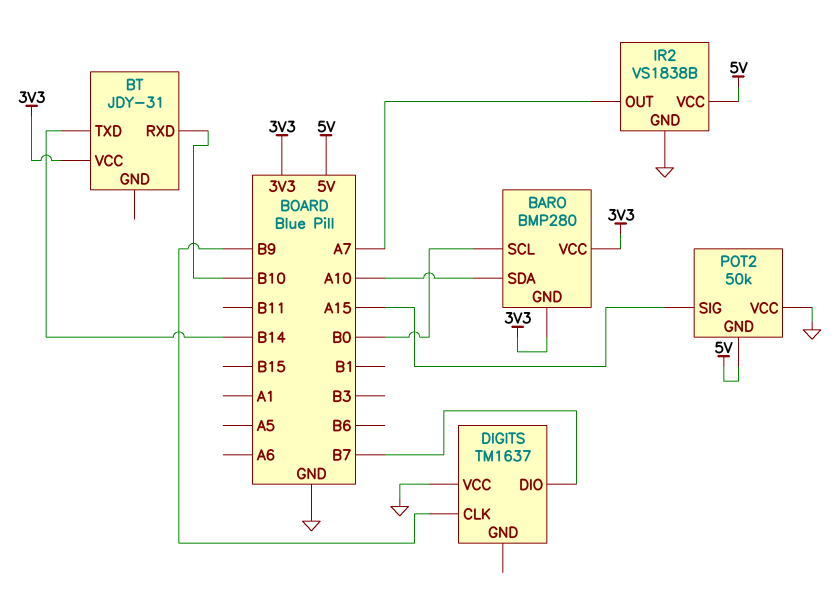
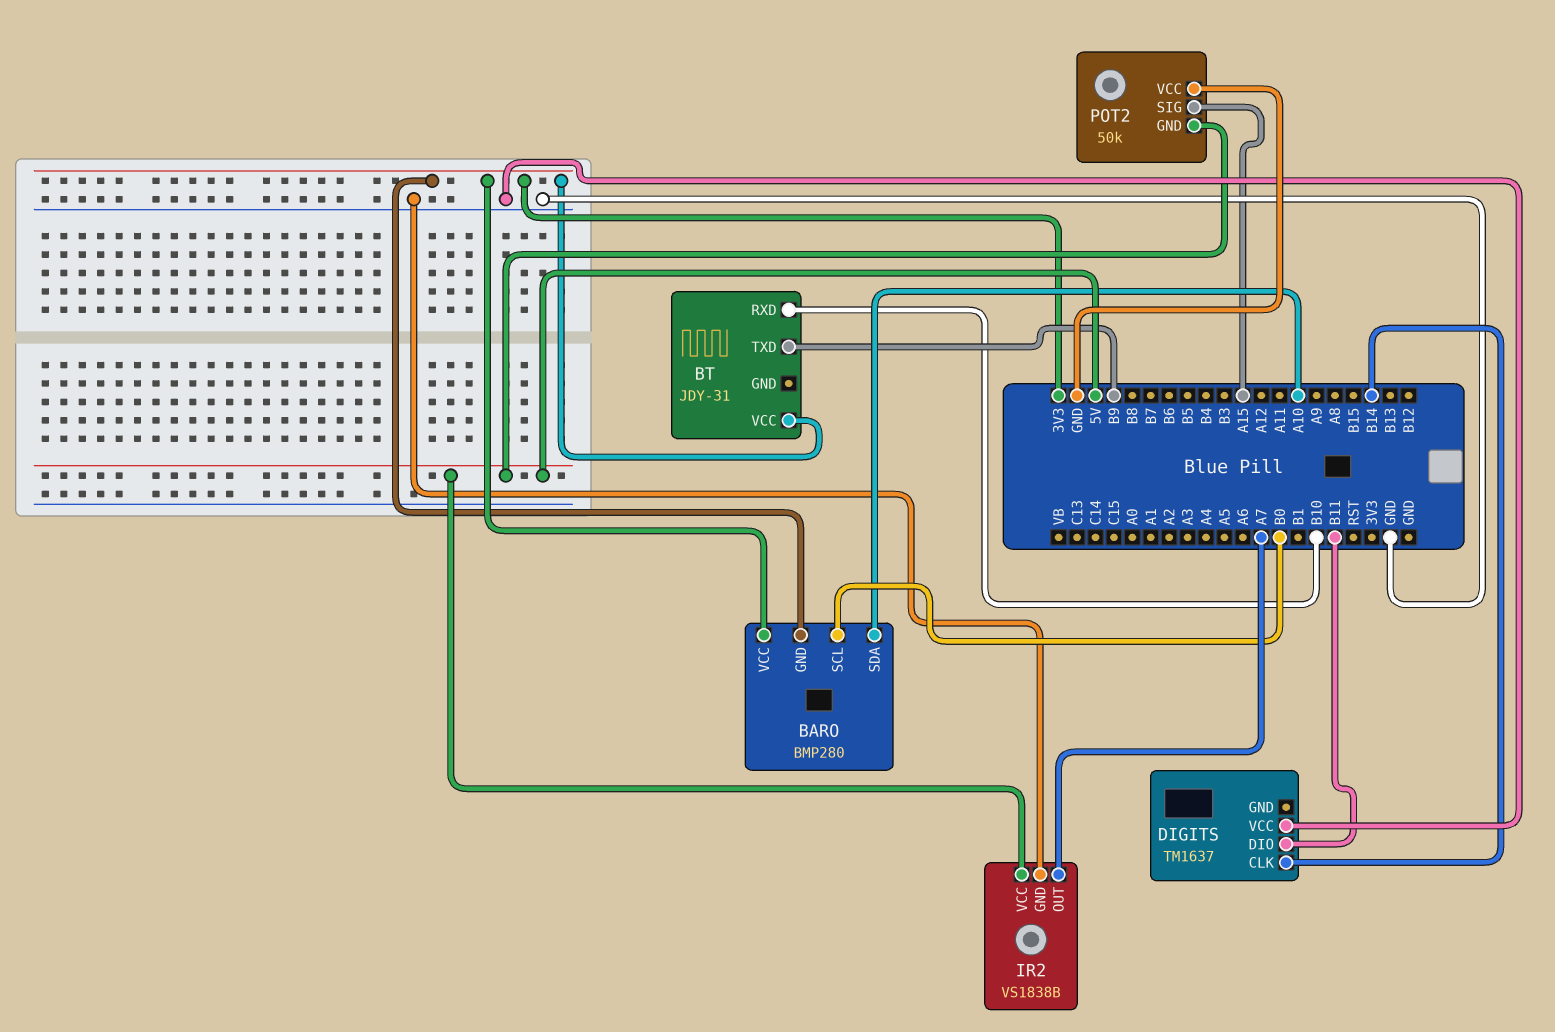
BT pin TXD: B14 -> B9
DIGITS pin CLK: B9 -> B14
DIGITS pin DIO: B7 -> B11

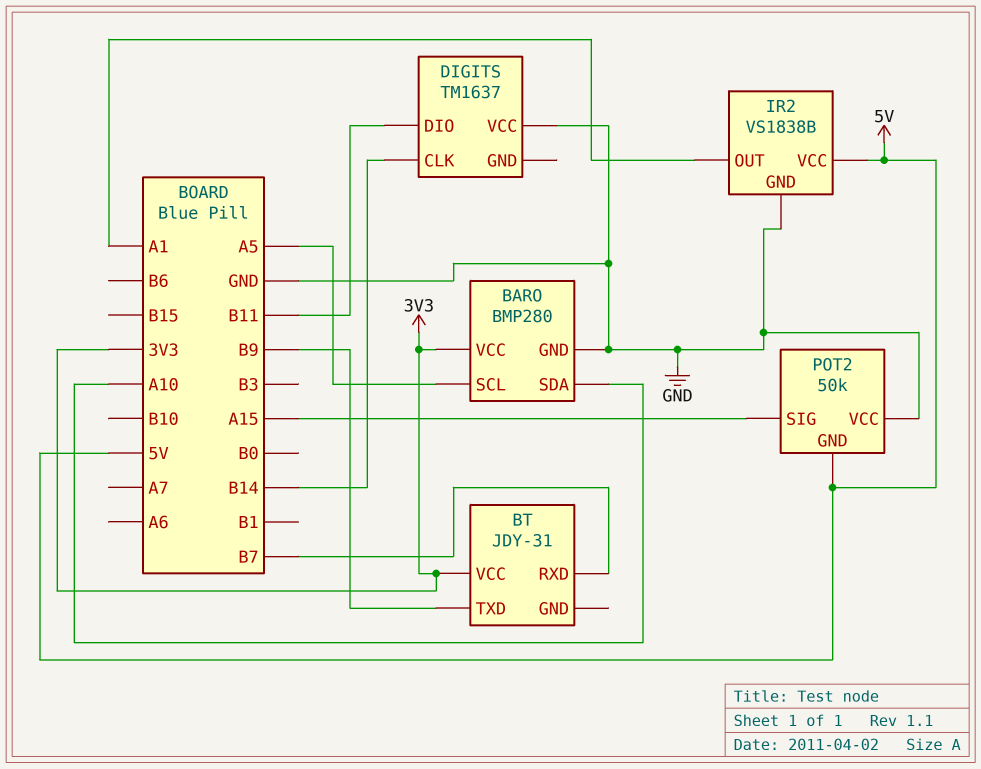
BARO pin GND: 3V3 -> GND
BARO pin SCL: B0 -> A5
BT pin RXD: B10 -> B7
IR2 pin OUT: A7 -> A1

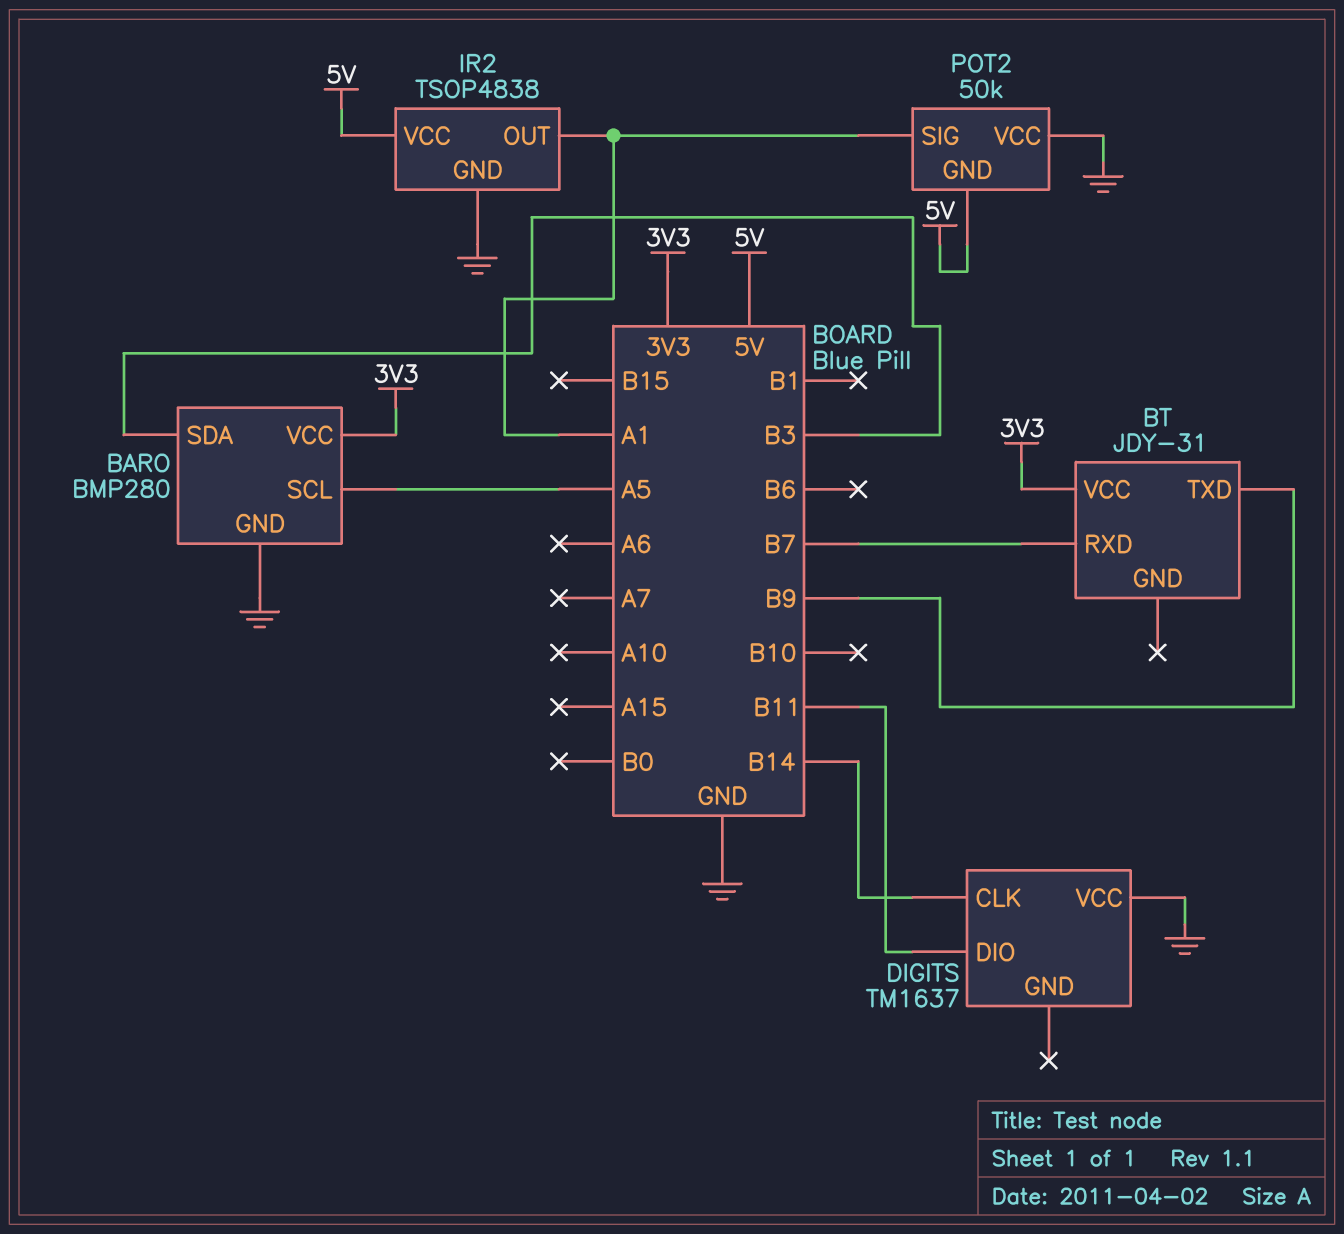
BARO pin SDA: A10 -> B3
IR2: VS1838B -> TSOP4838
POT2 pin SIG: A15 -> A1

